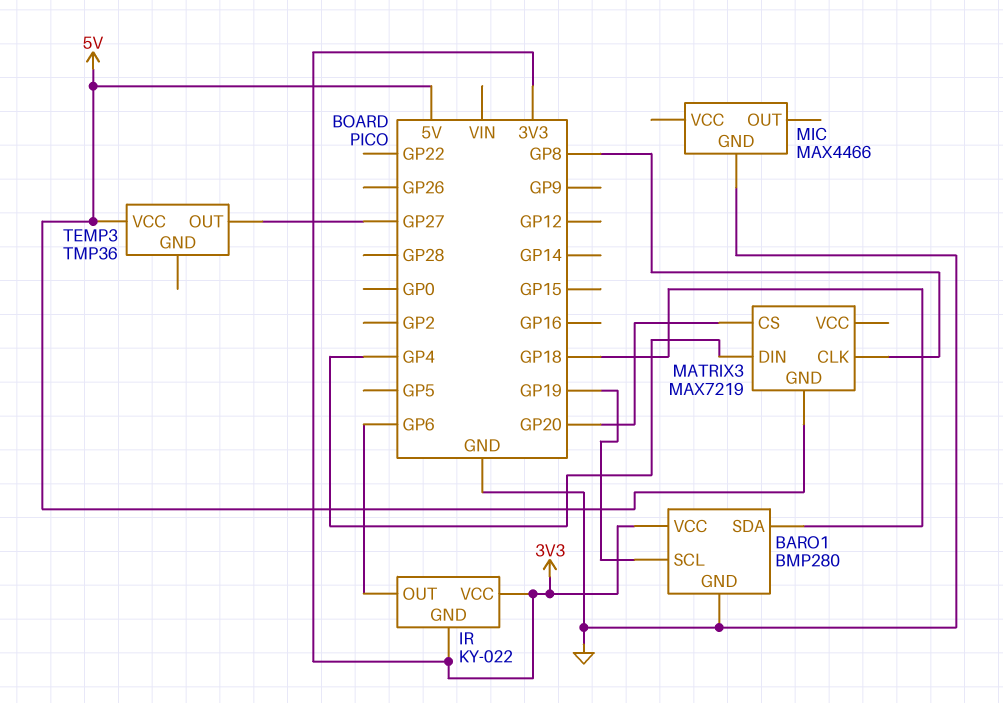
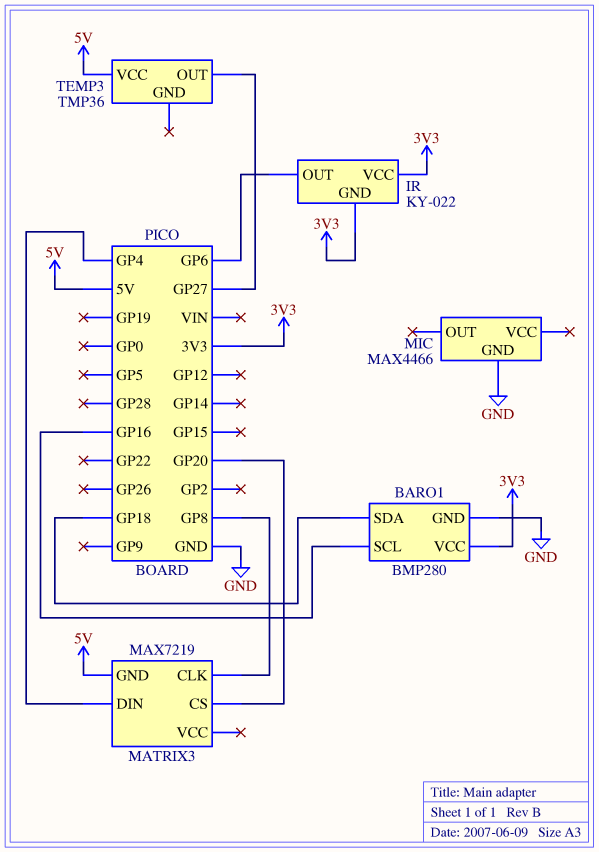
BARO1 pin SCL: GP19 -> GP16

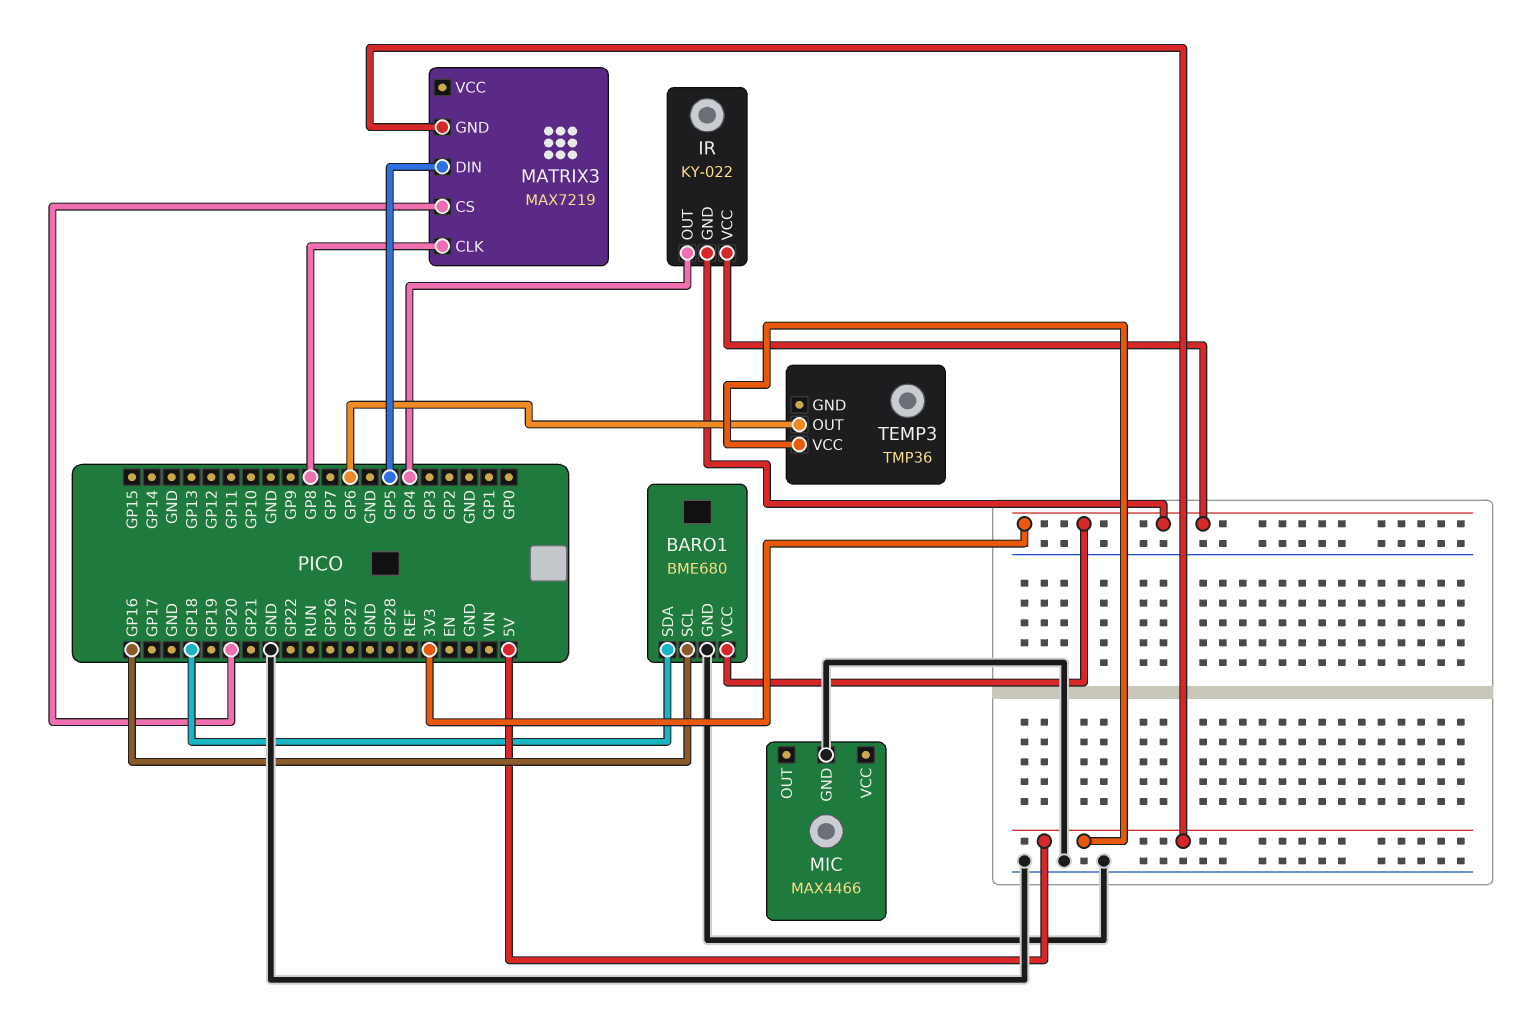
BARO1: BMP280 -> BME680
IR pin OUT: GP6 -> GP4
MATRIX3 pin DIN: GP4 -> GP5
TEMP3 pin OUT: GP27 -> GP6

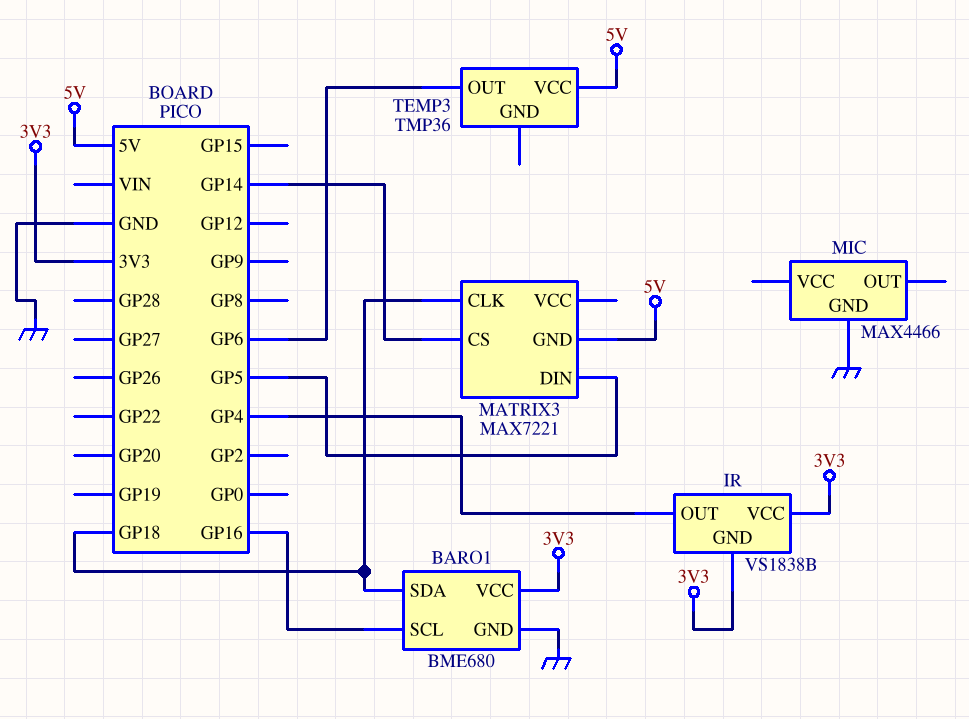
IR: KY-022 -> VS1838B
MATRIX3: MAX7219 -> MAX7221
MATRIX3 pin CLK: GP8 -> GP18
MATRIX3 pin CS: GP20 -> GP14

